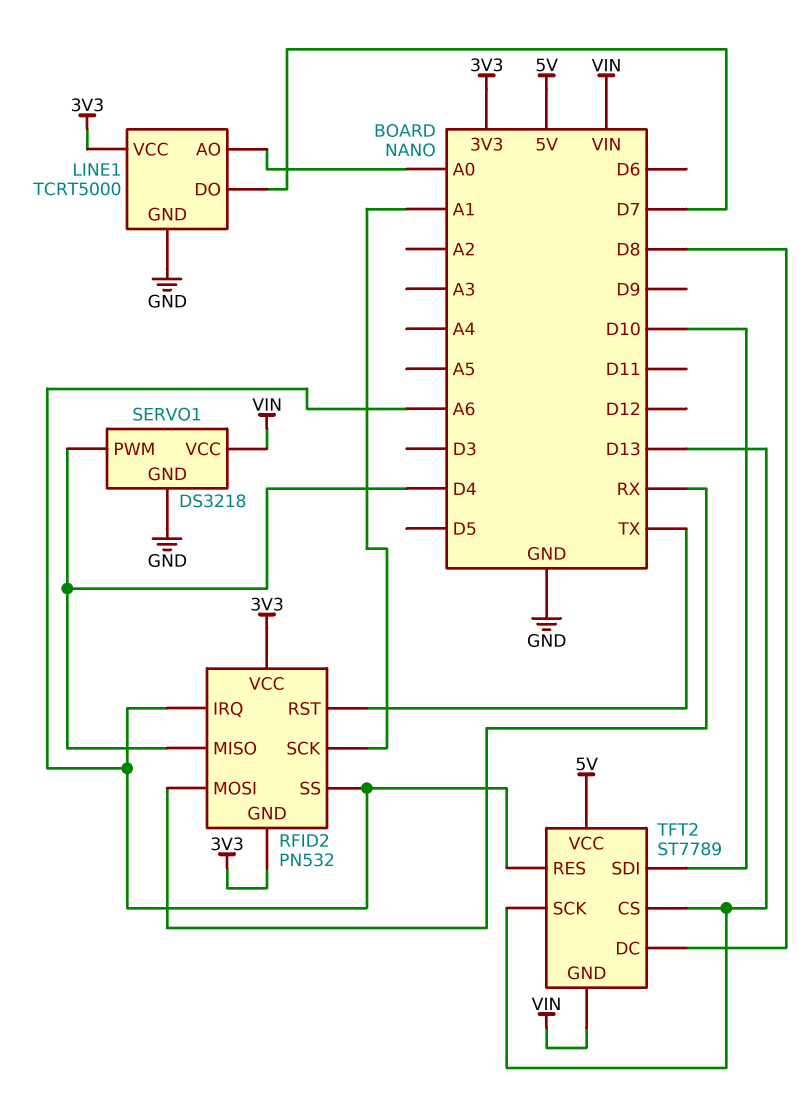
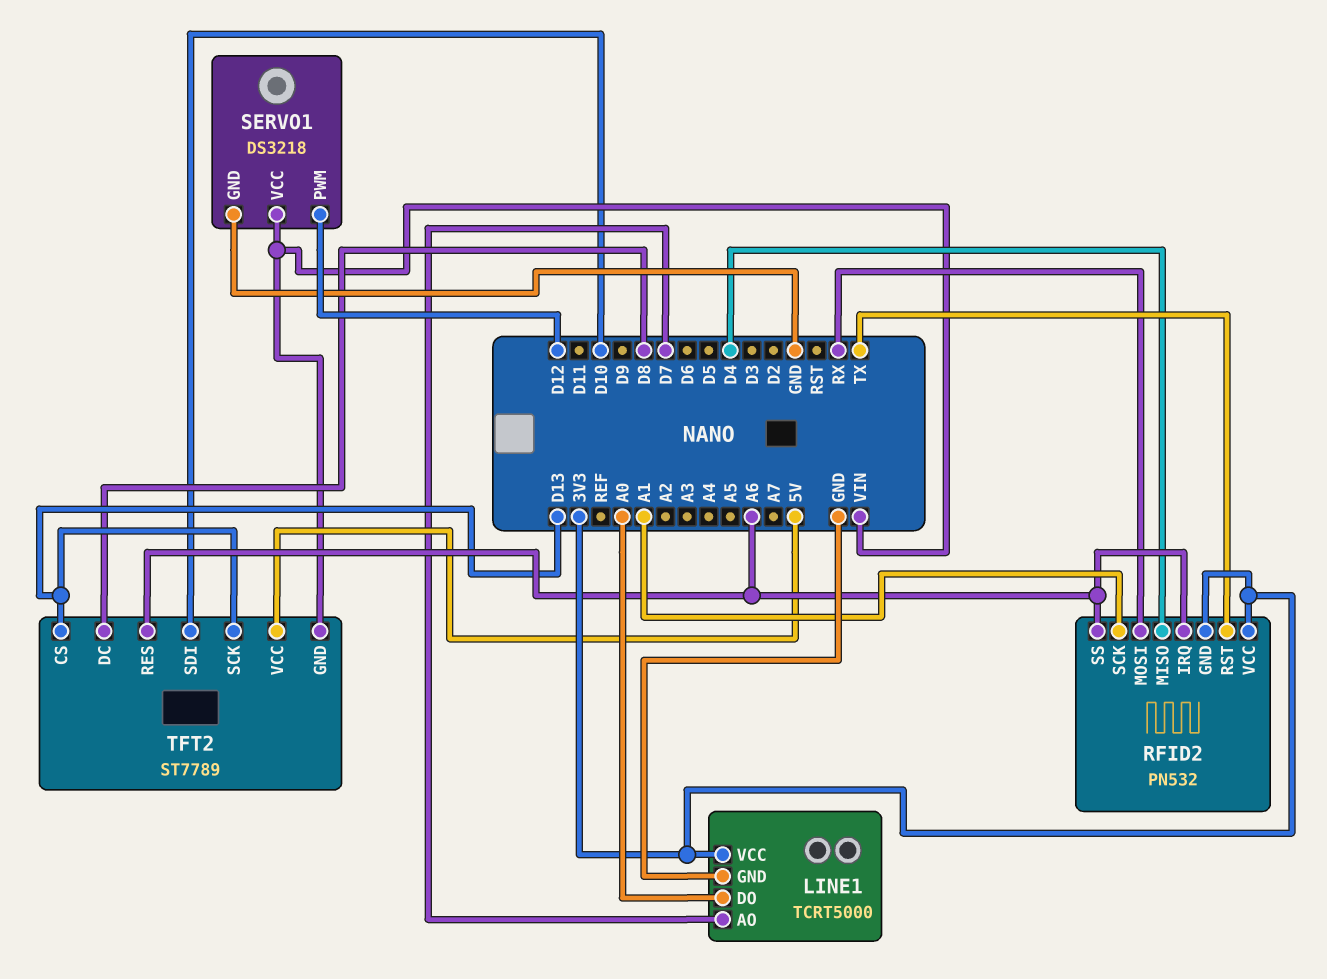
LINE1 pin AO: A0 -> D7
LINE1 pin DO: D7 -> A0
SERVO1 pin PWM: D4 -> D12

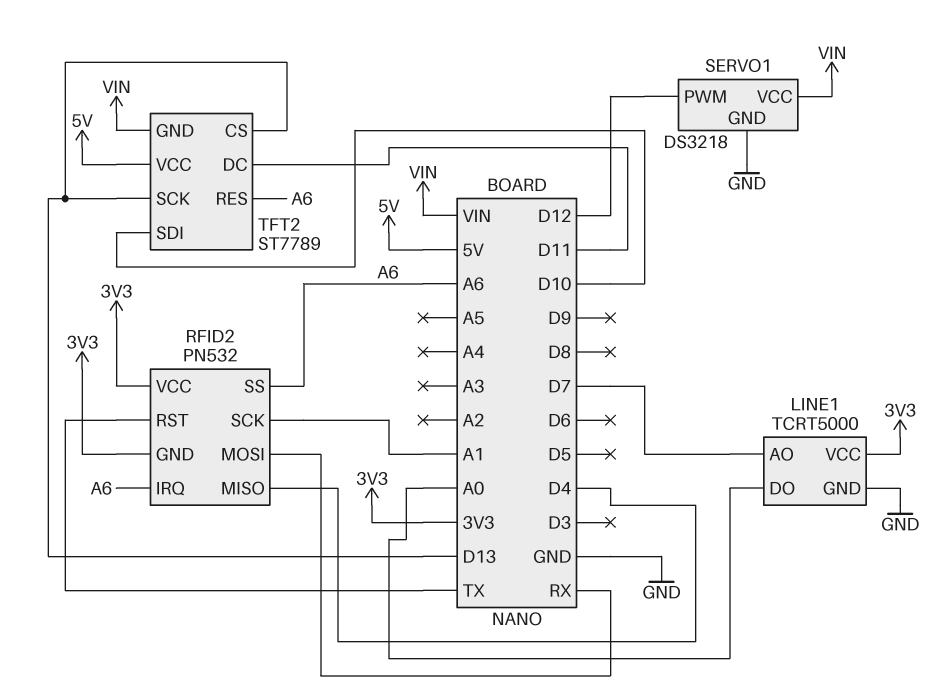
TFT2 pin DC: D8 -> D11

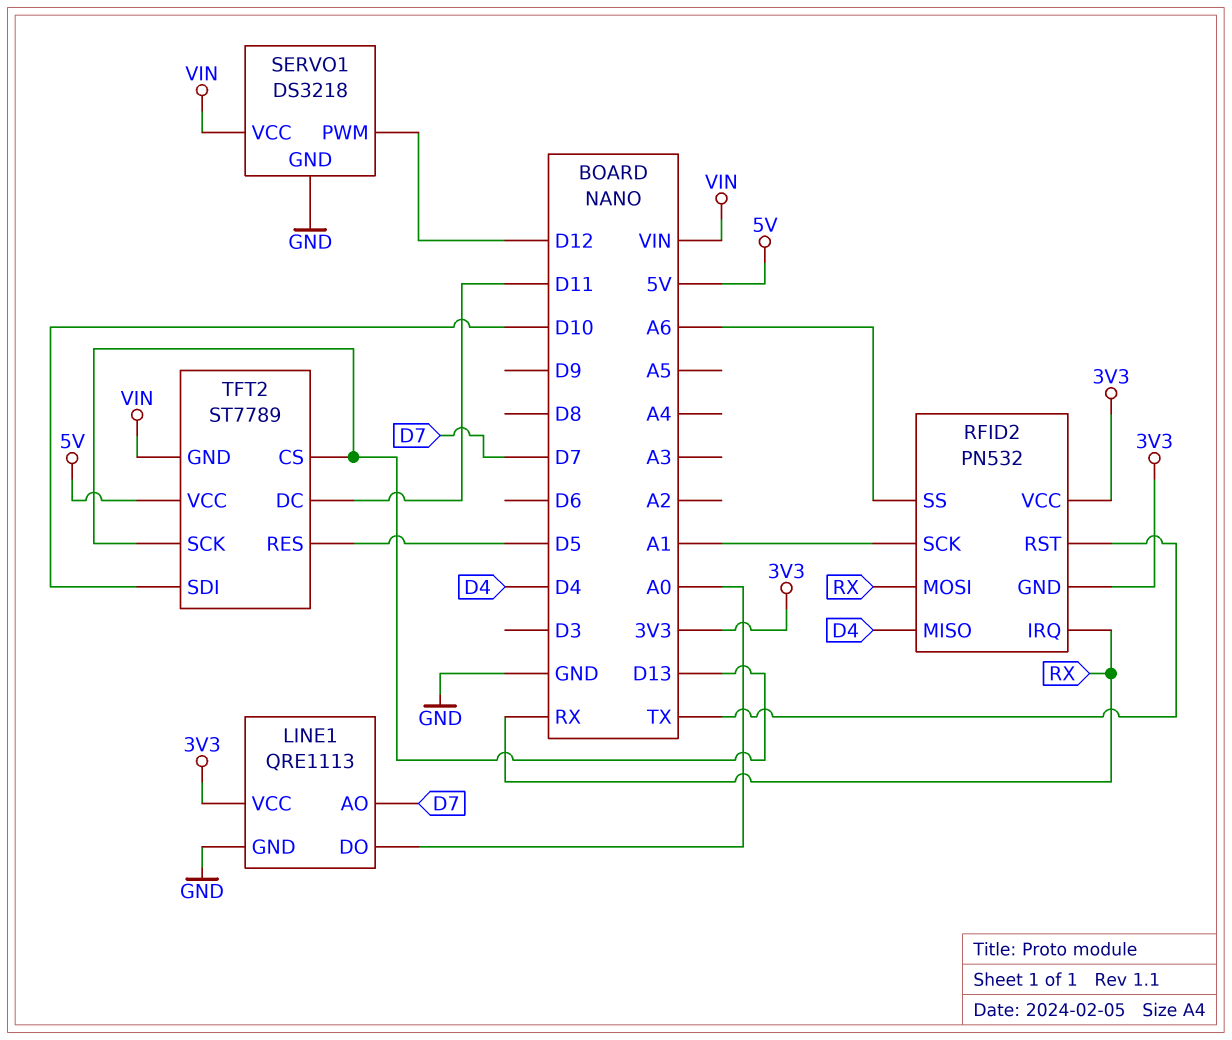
LINE1: TCRT5000 -> QRE1113
RFID2 pin IRQ: A6 -> RX
TFT2 pin RES: A6 -> D5

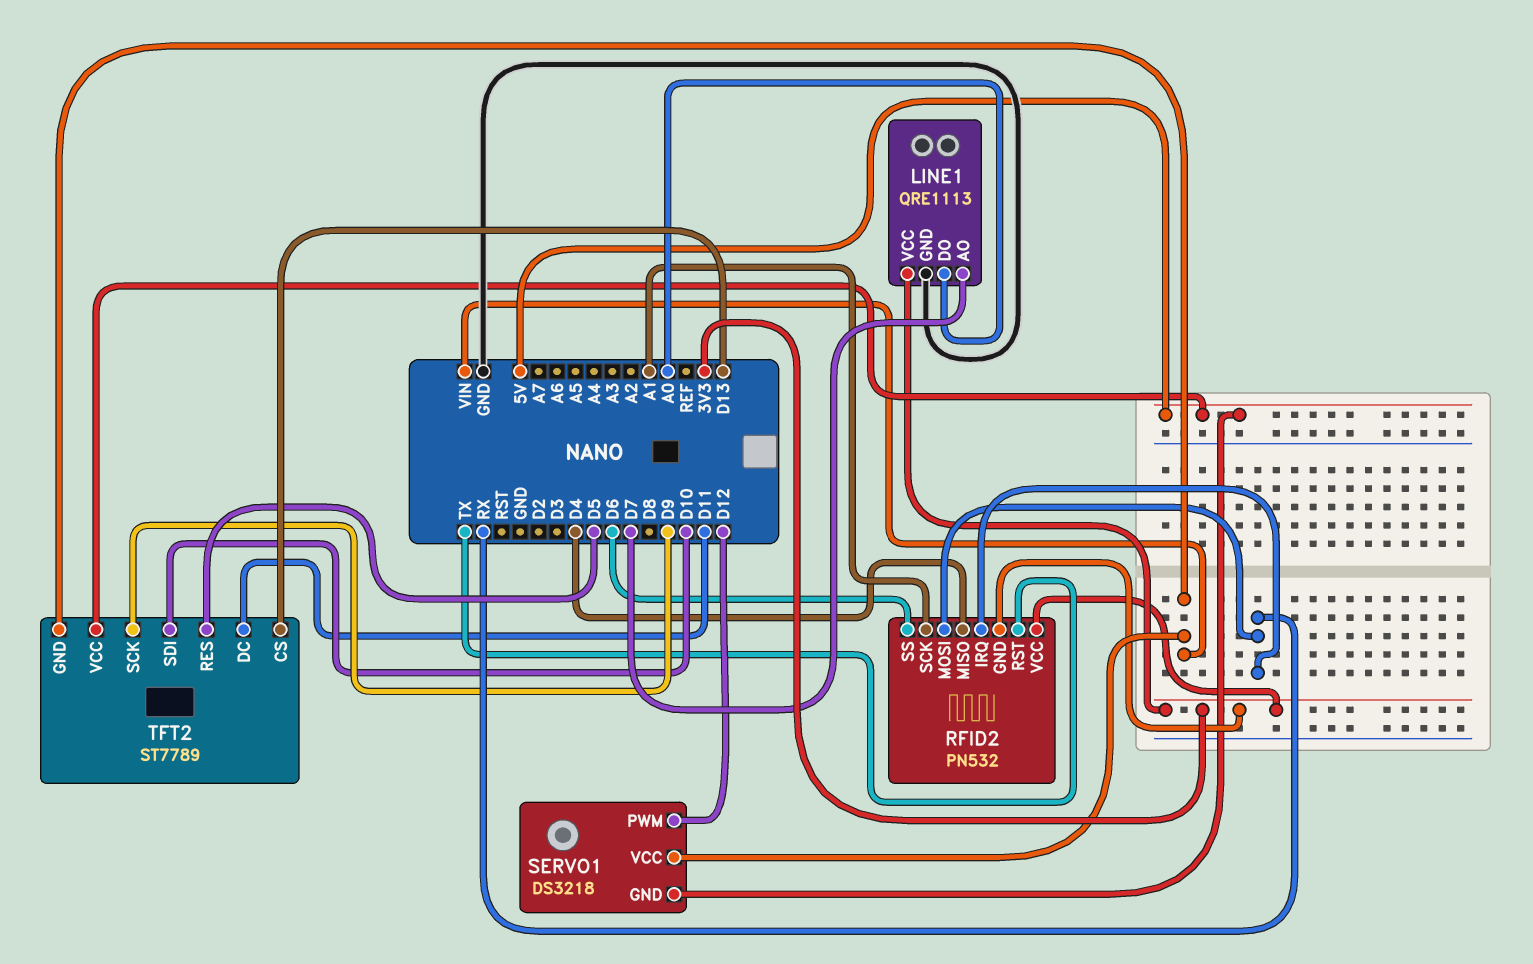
RFID2 pin SS: A6 -> D6
SERVO1 pin GND: GND -> 5V
TFT2 pin SCK: D13 -> D9

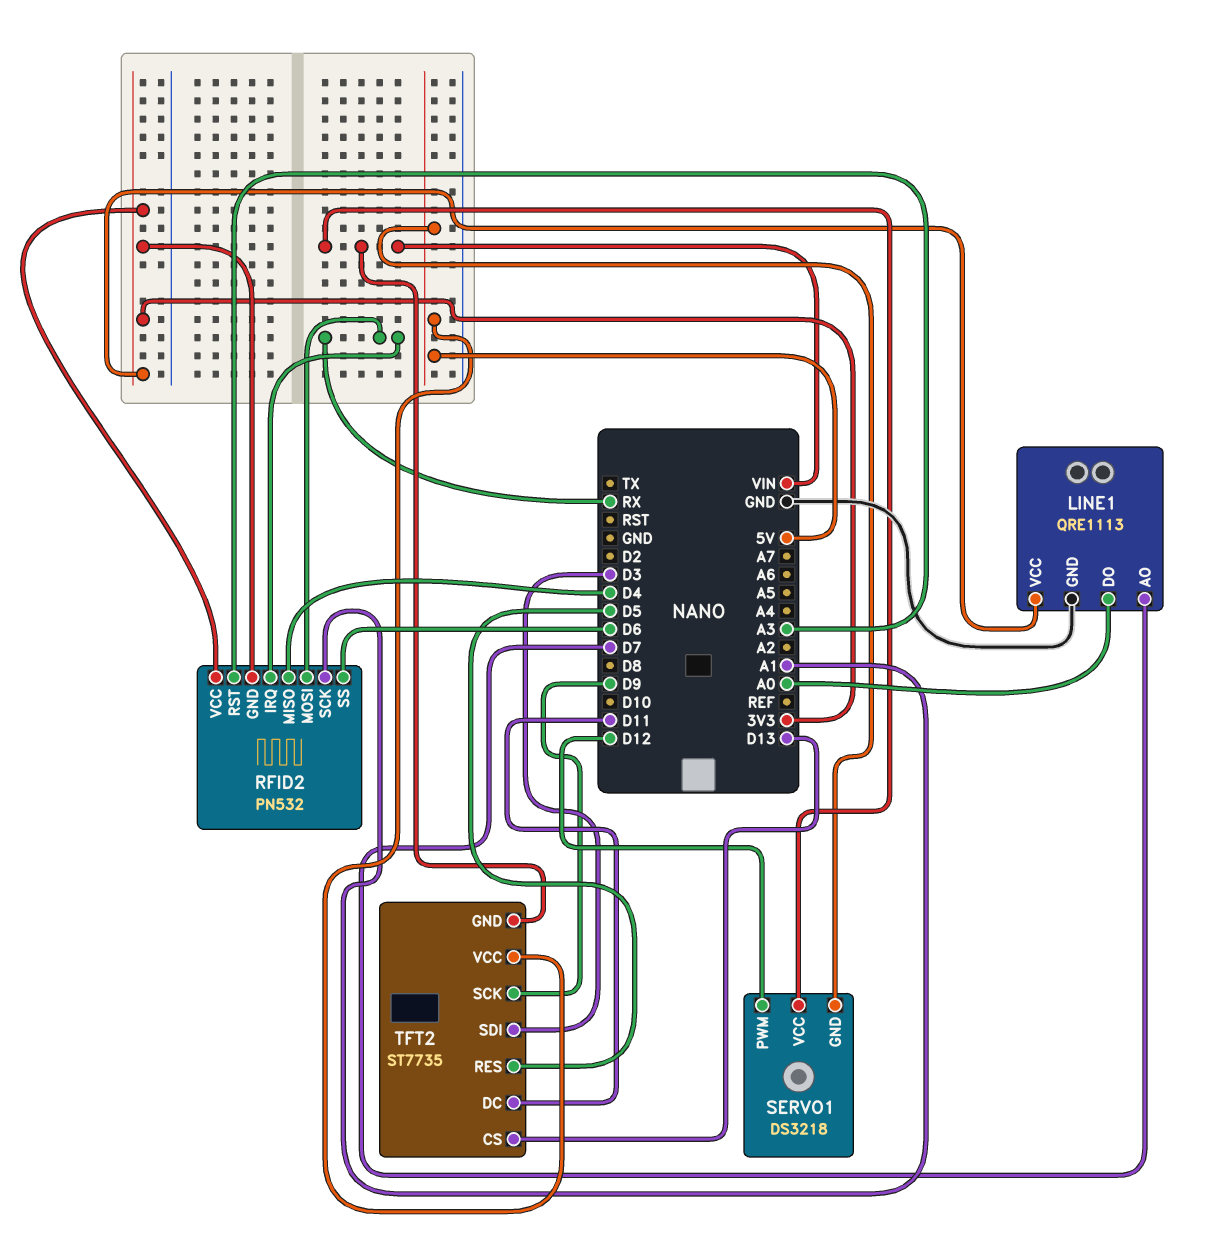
RFID2 pin RST: TX -> A3
TFT2: ST7789 -> ST7735
TFT2 pin SDI: D10 -> D3

